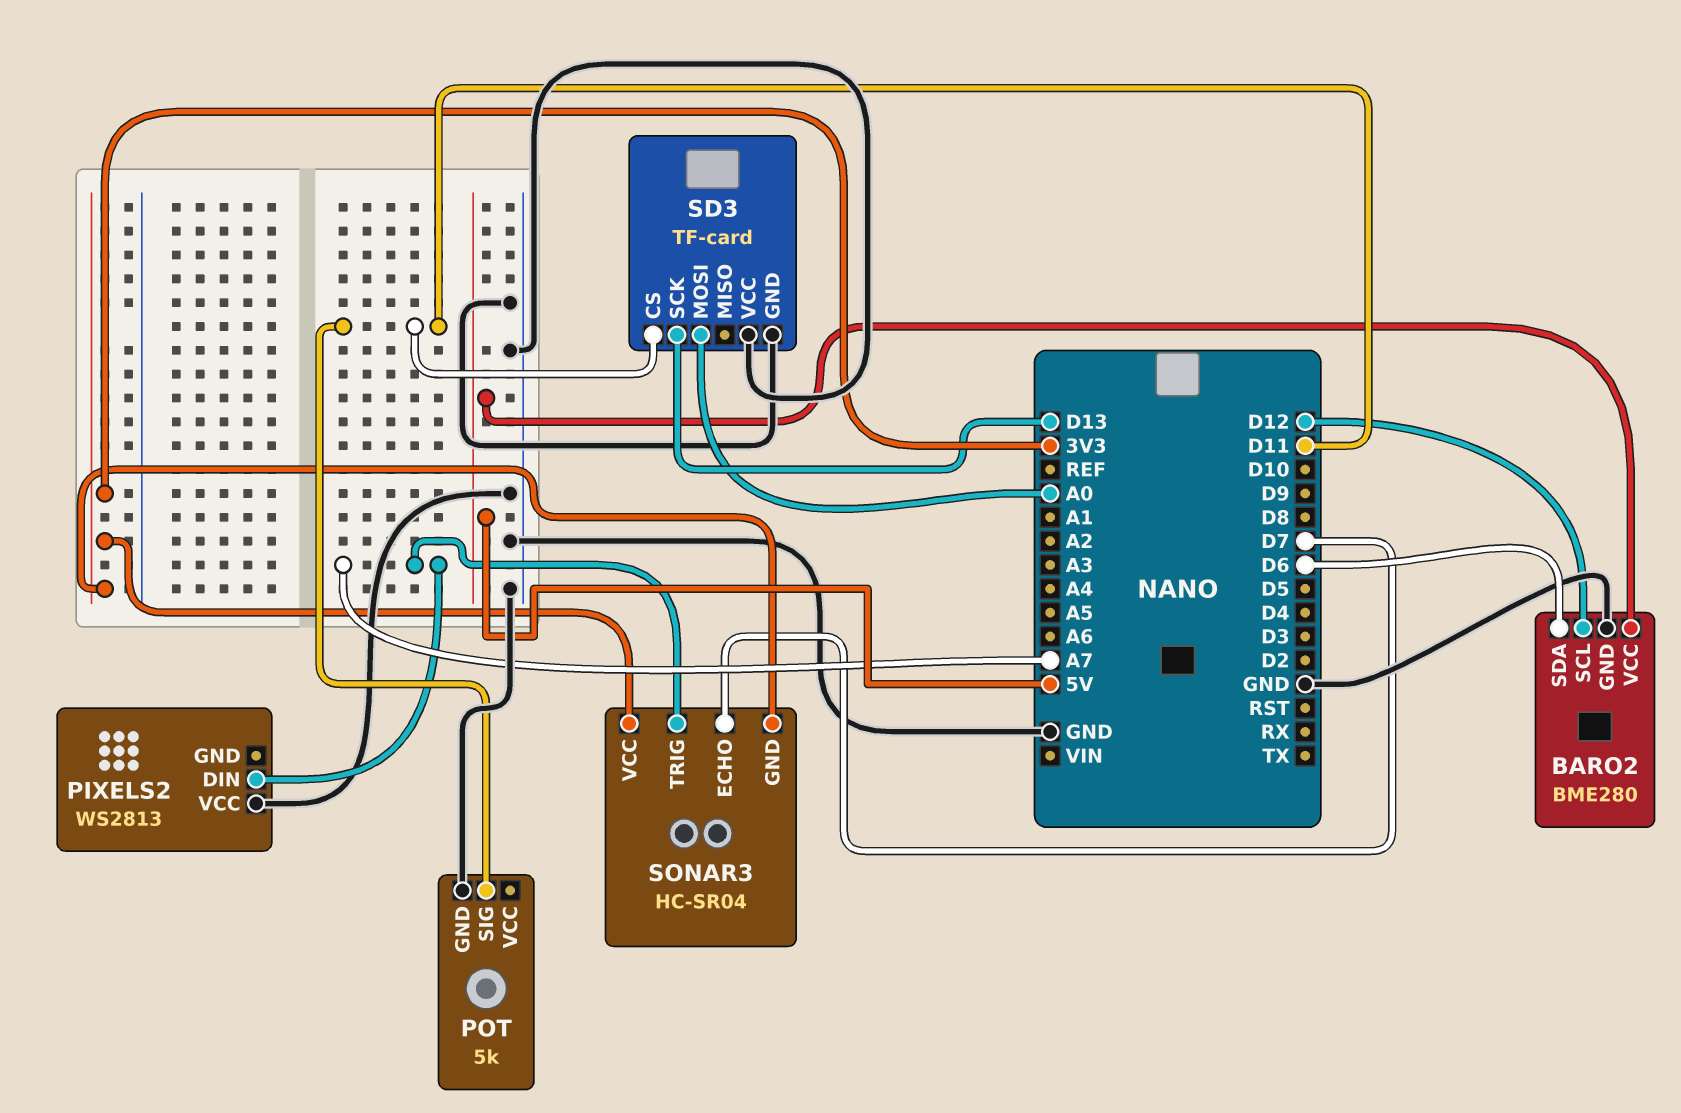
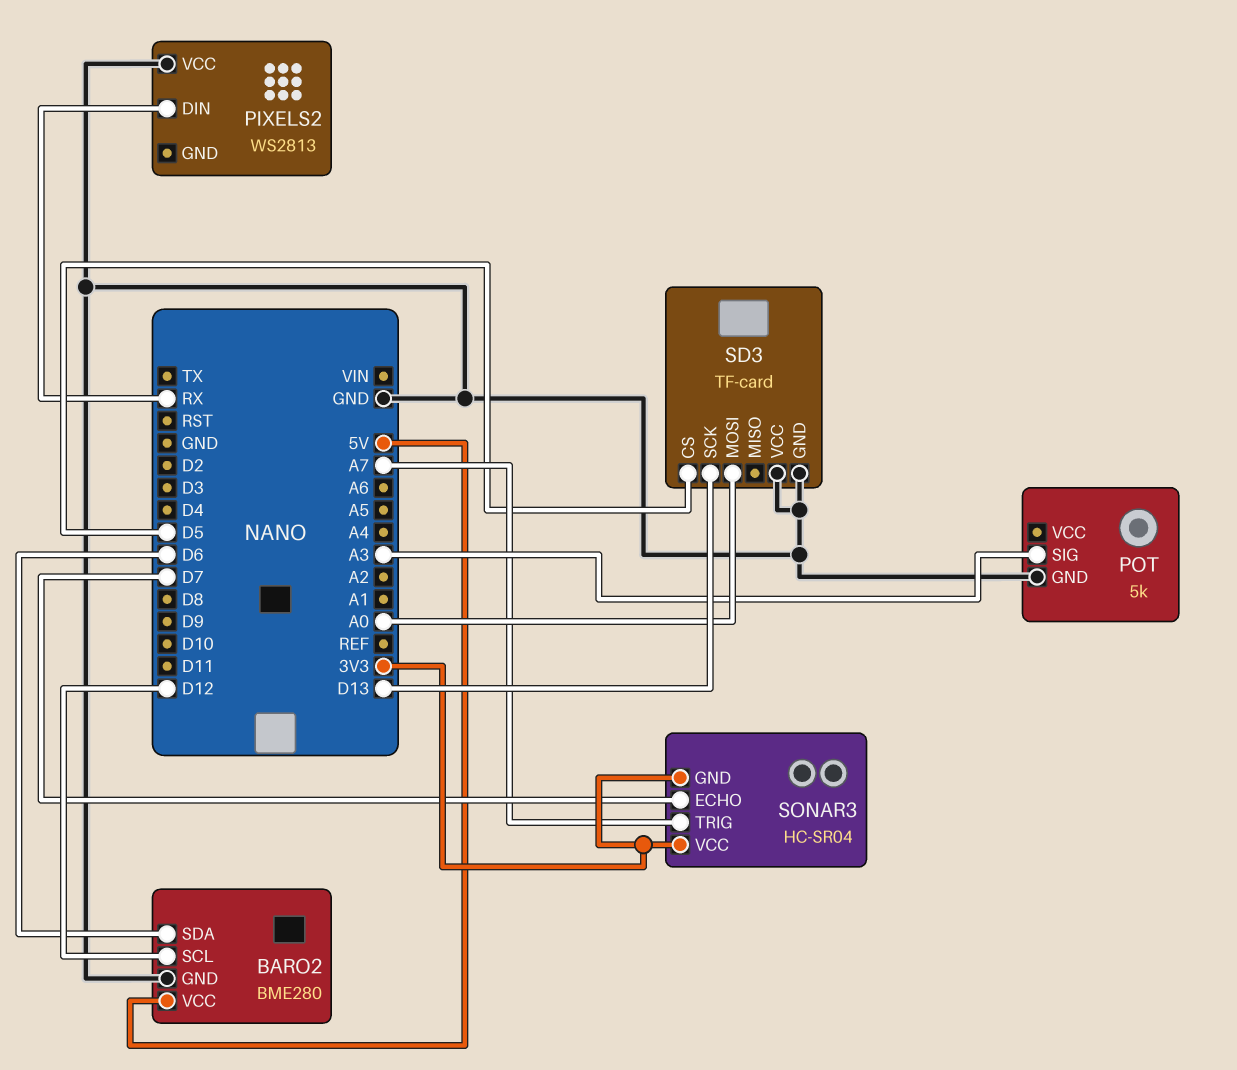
PIXELS2 pin DIN: A7 -> RX
POT pin SIG: D11 -> A3
SD3 pin CS: D11 -> D5

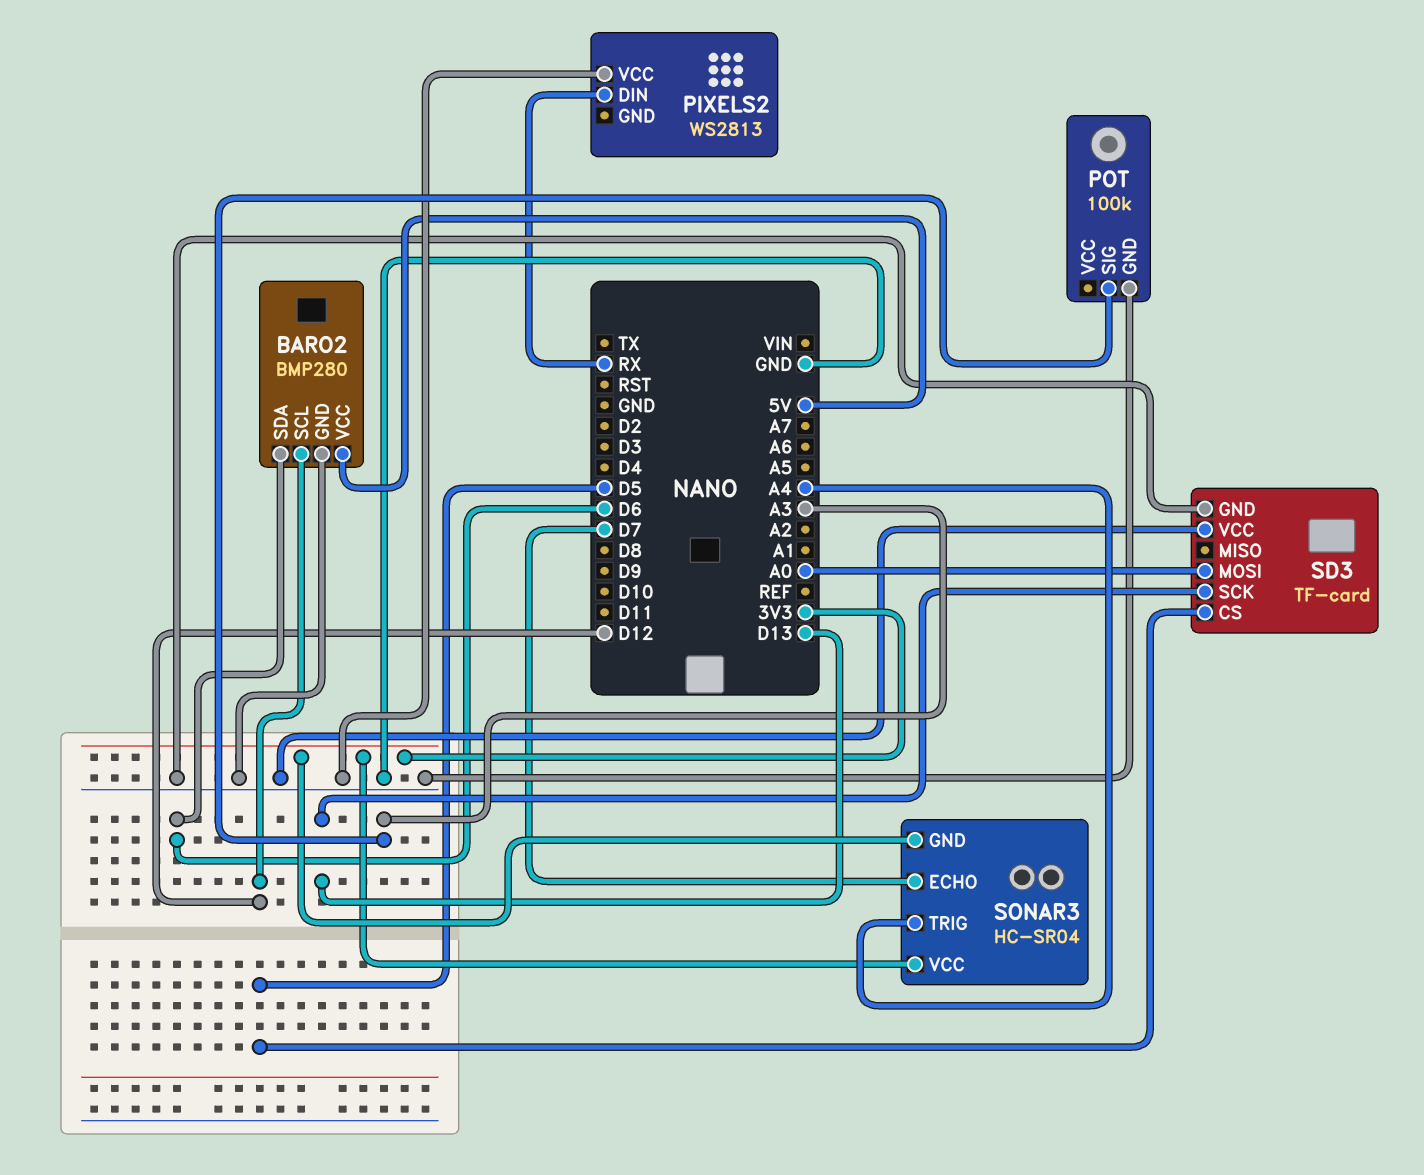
BARO2: BME280 -> BMP280
POT: 5k -> 100k
SONAR3 pin TRIG: A7 -> A4

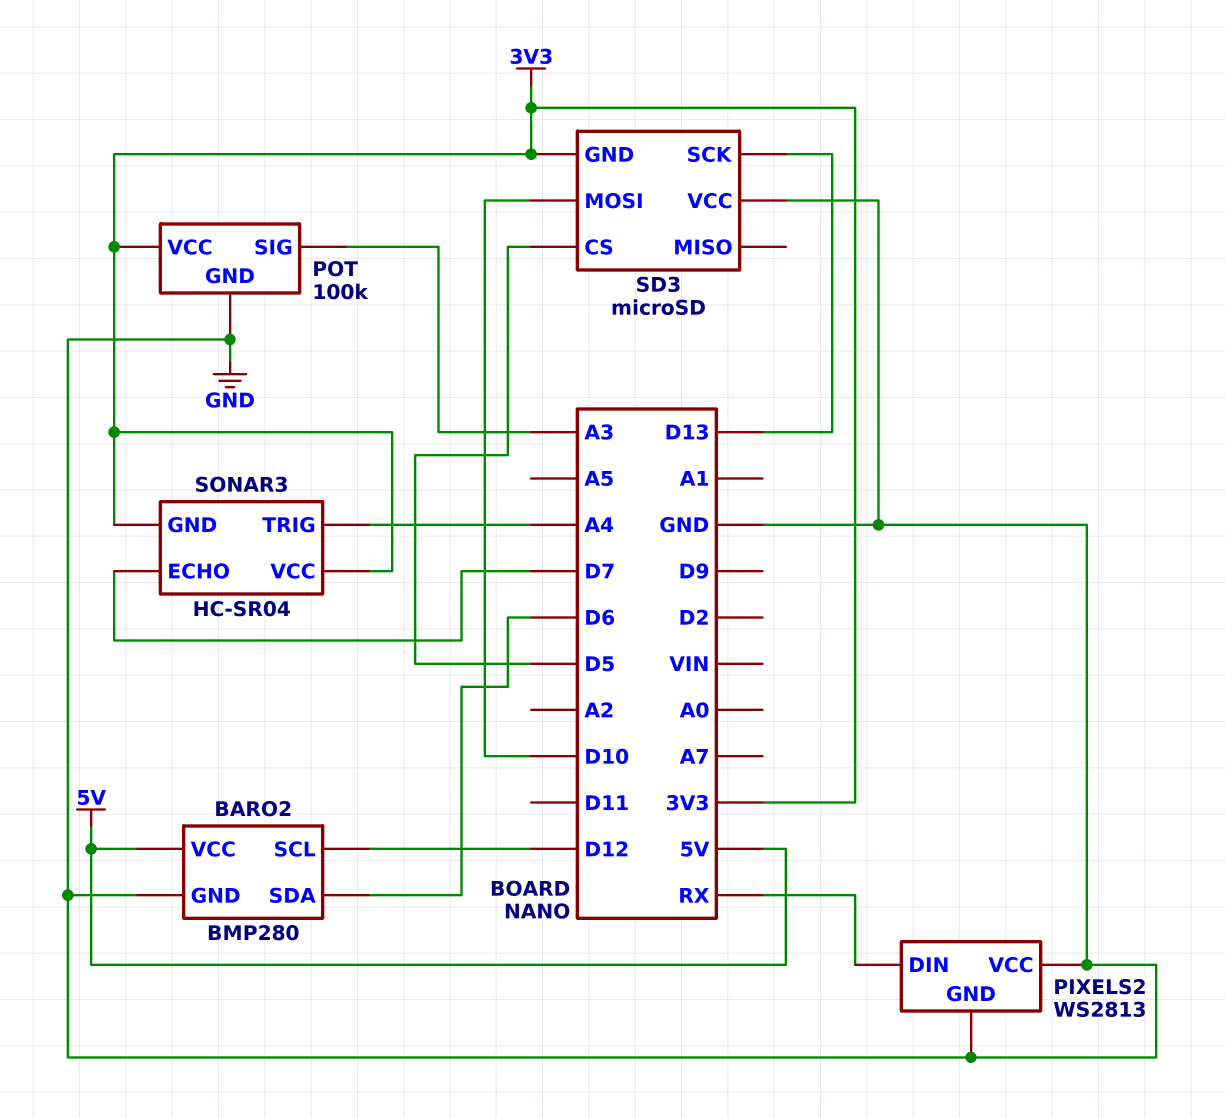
PIXELS2 pin GND: none -> GND
POT pin VCC: none -> 3V3
SD3: TF-card -> microSD
SD3 pin GND: GND -> 3V3
SD3 pin MOSI: A0 -> D10

